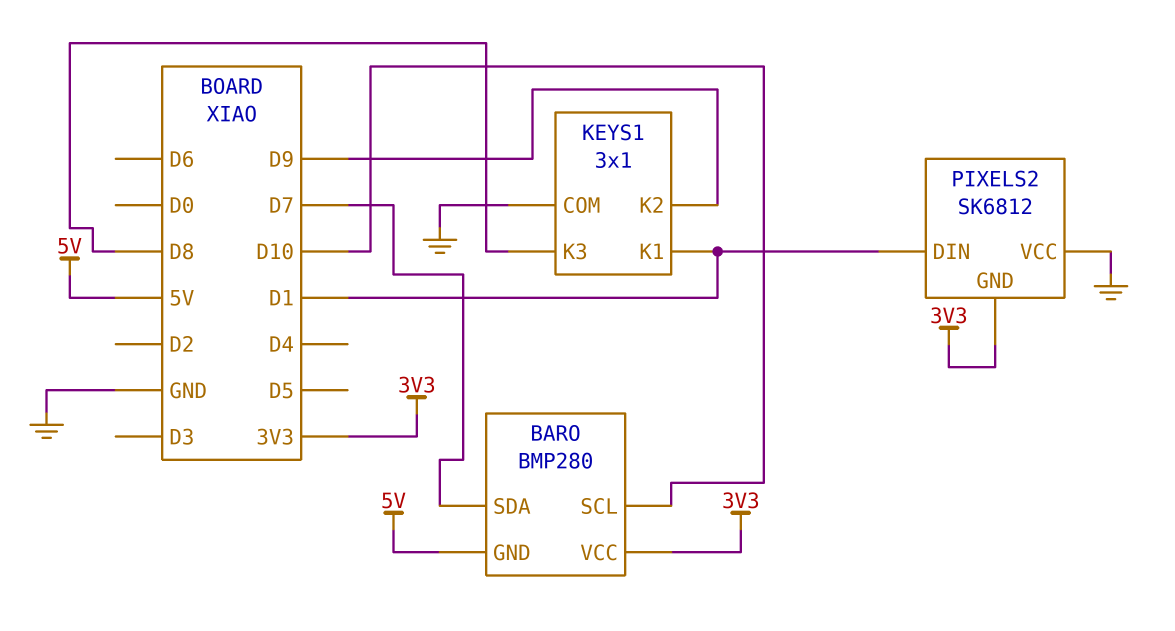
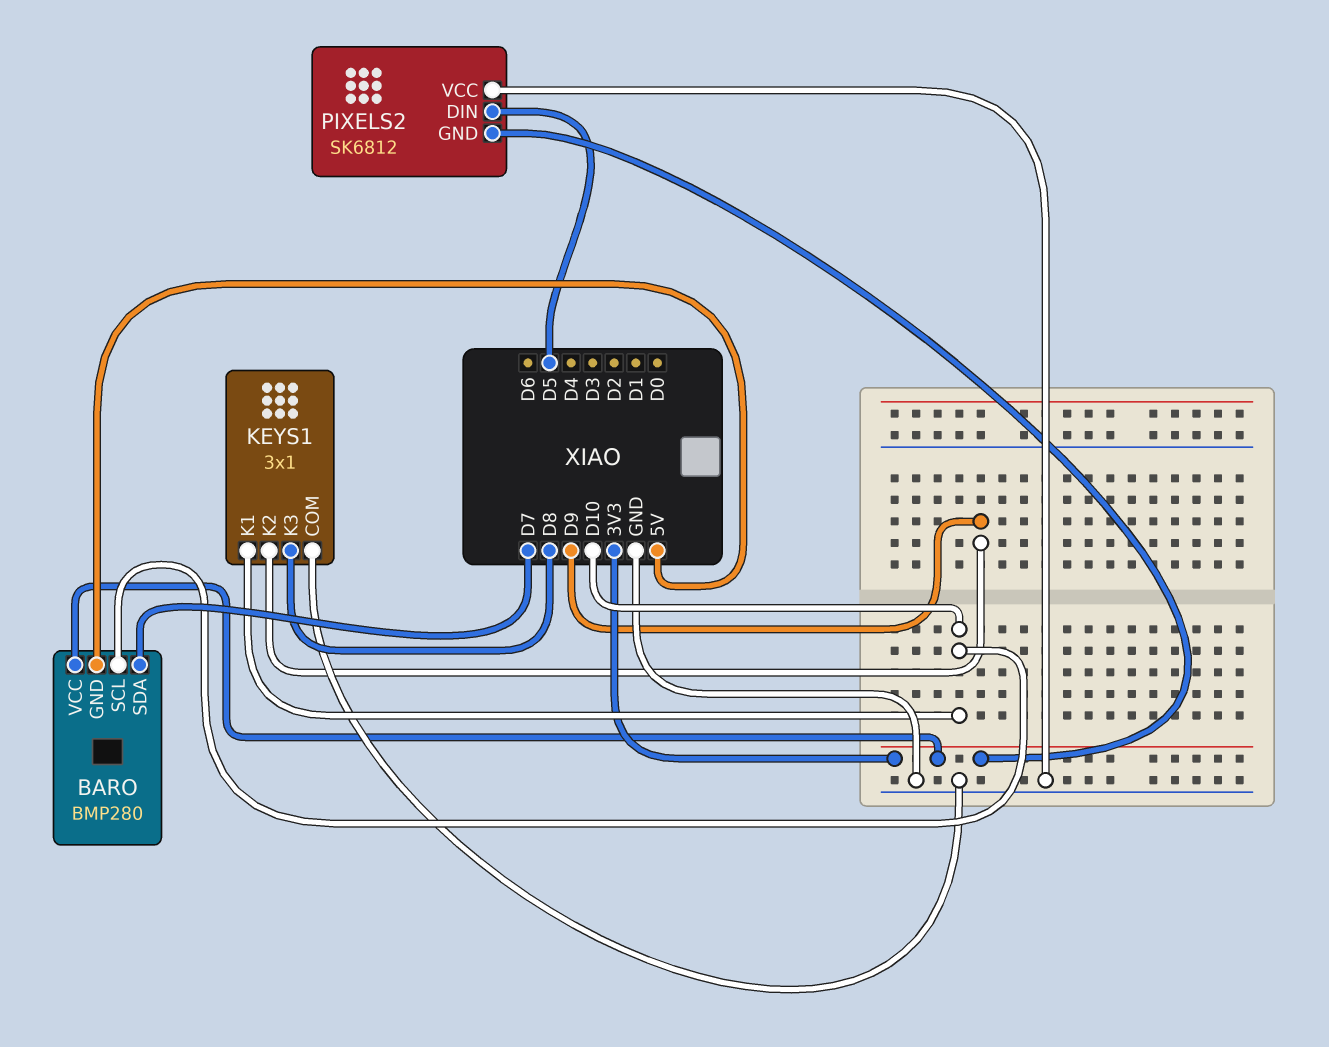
KEYS1 pin K1: D1 -> D10
PIXELS2 pin DIN: D1 -> D5

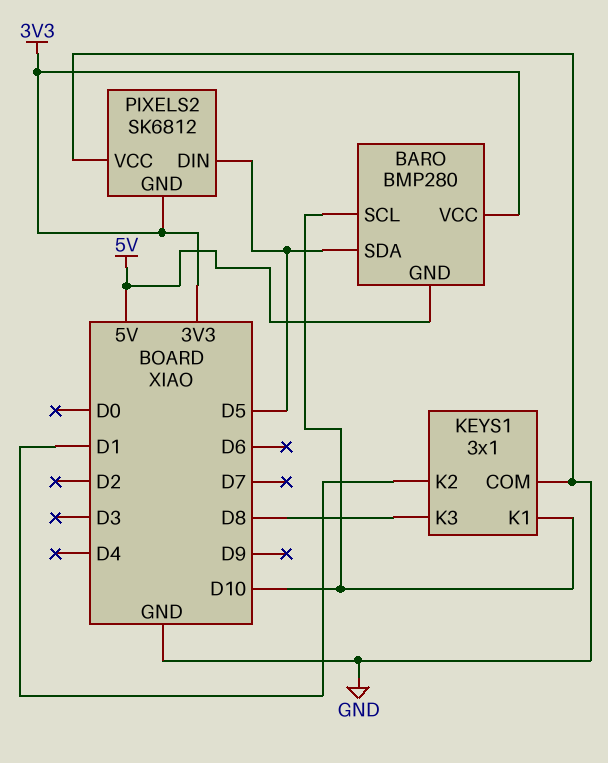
BARO pin SDA: D7 -> D5
KEYS1 pin K2: D9 -> D1

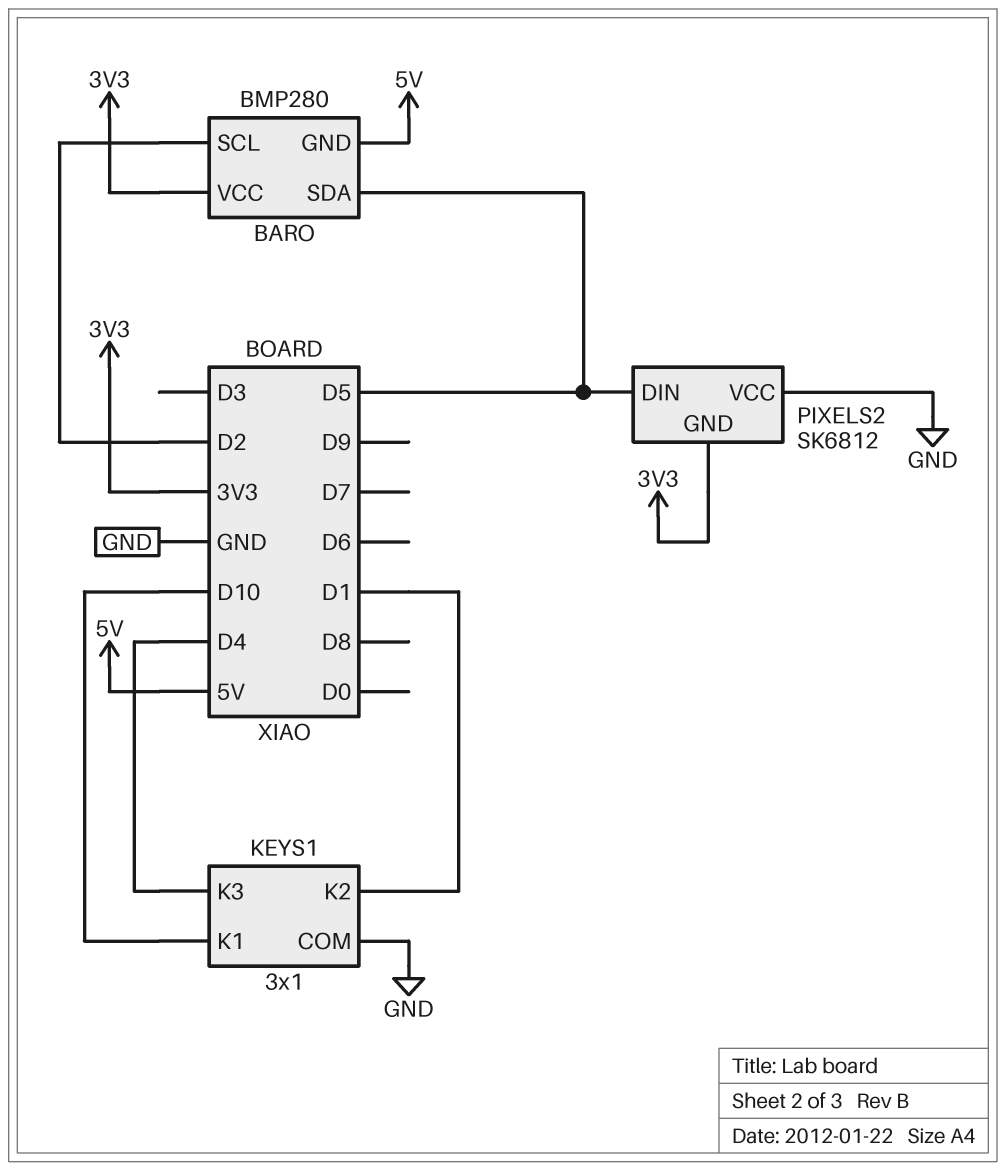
BARO pin SCL: D10 -> D2
KEYS1 pin K3: D8 -> D4

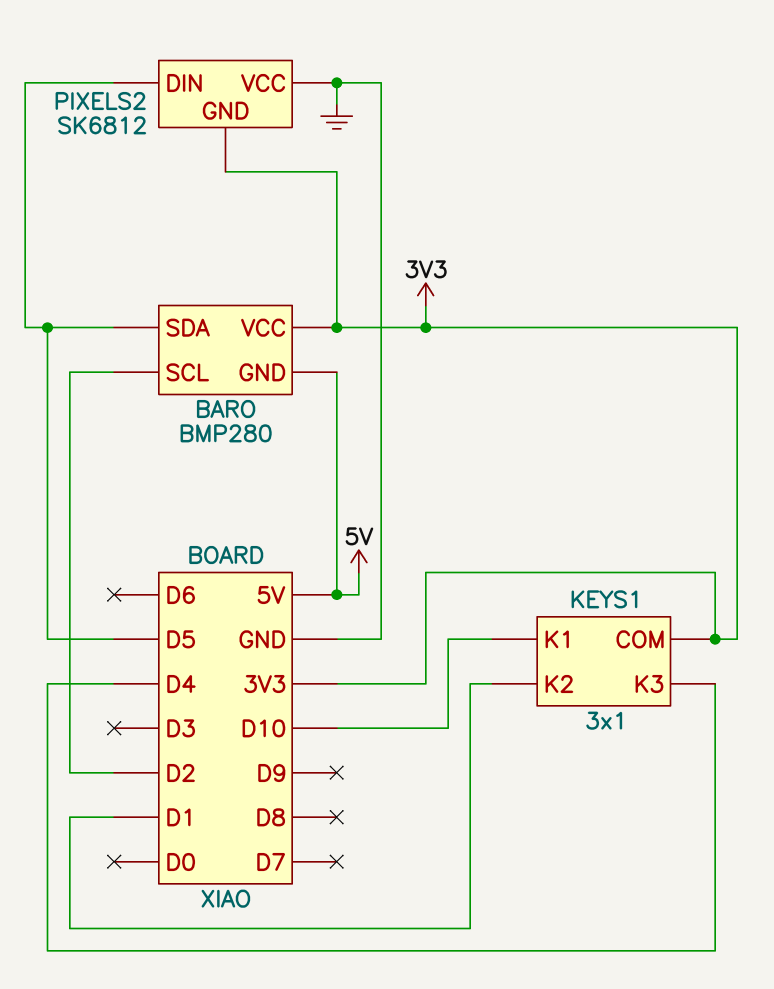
KEYS1 pin COM: GND -> 3V3

